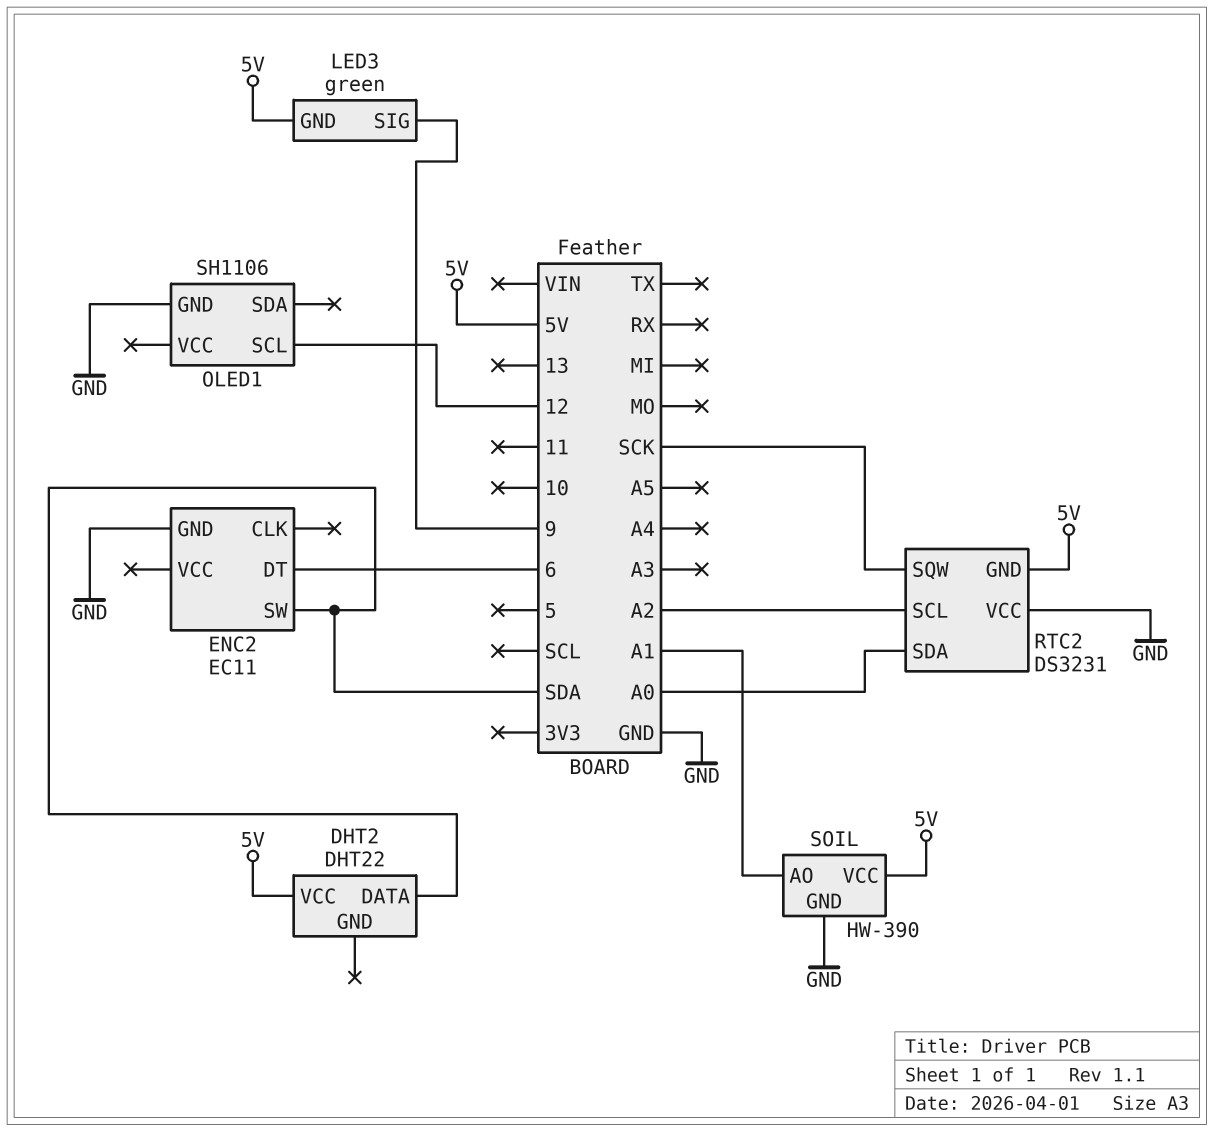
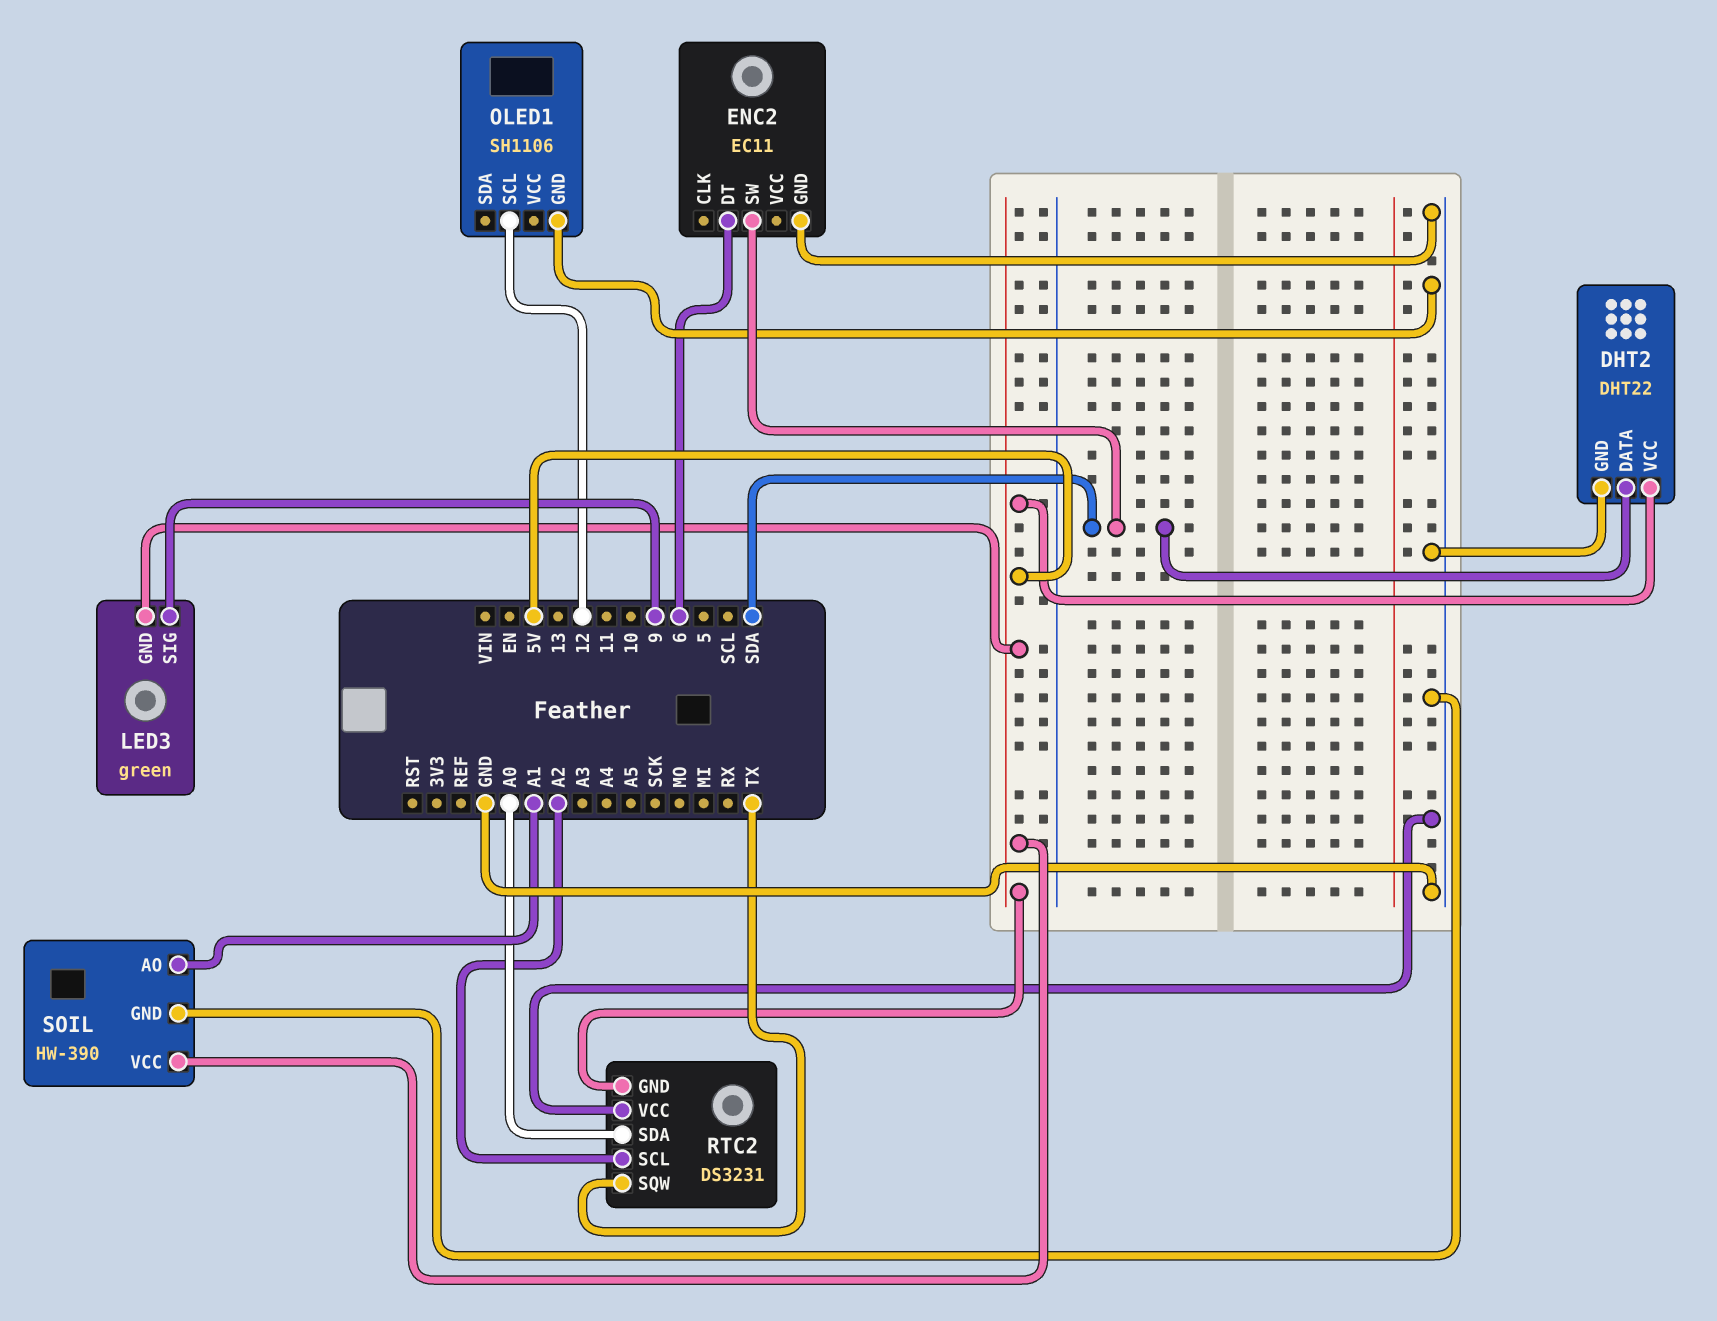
DHT2 pin GND: none -> GND
RTC2 pin SQW: SCK -> TX

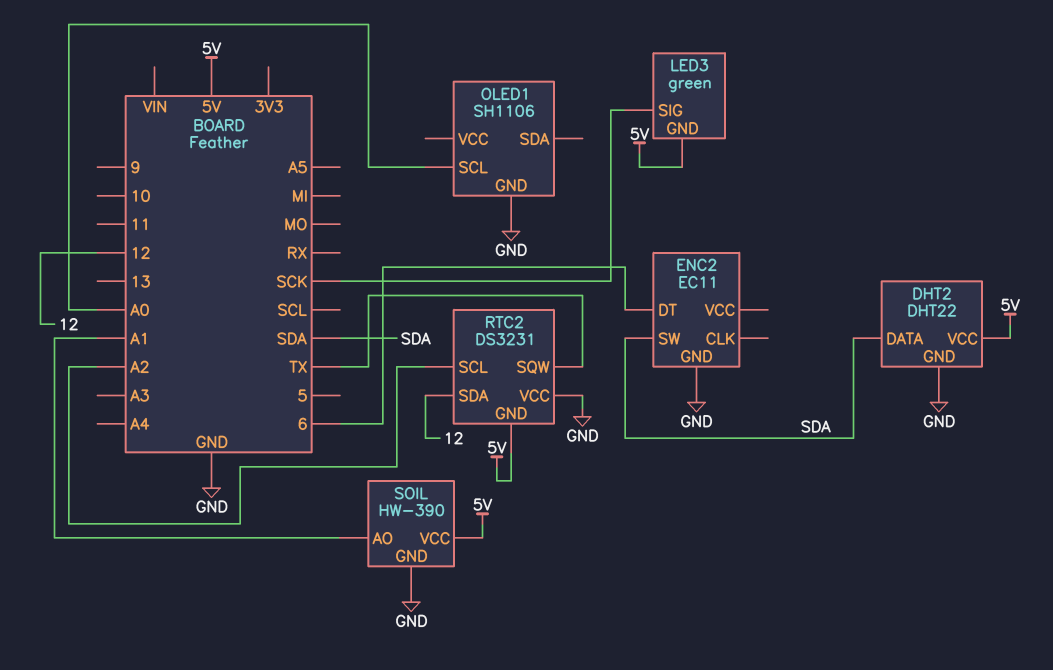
LED3 pin SIG: 9 -> SCK
OLED1 pin SCL: 12 -> A0
RTC2 pin SDA: A0 -> 12

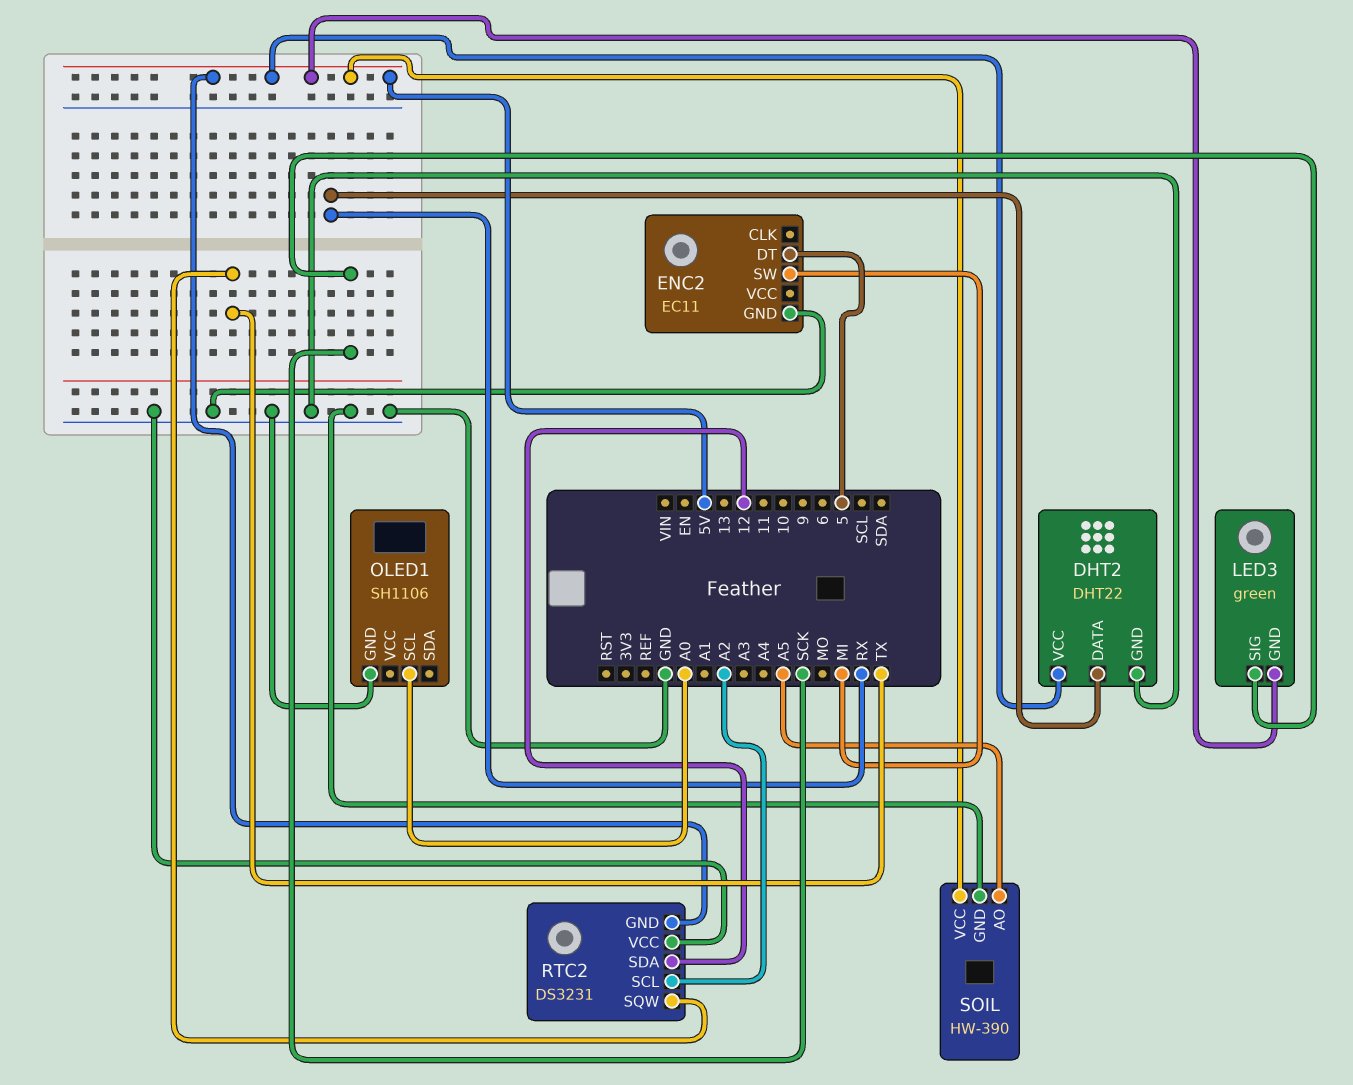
DHT2 pin DATA: SDA -> RX
ENC2 pin DT: 6 -> 5
ENC2 pin SW: SDA -> MI
SOIL pin AO: A1 -> A5

